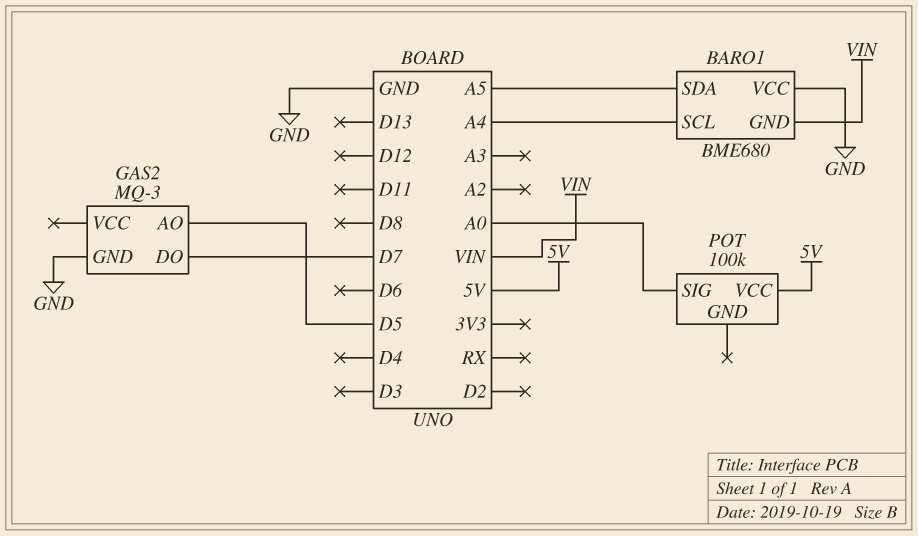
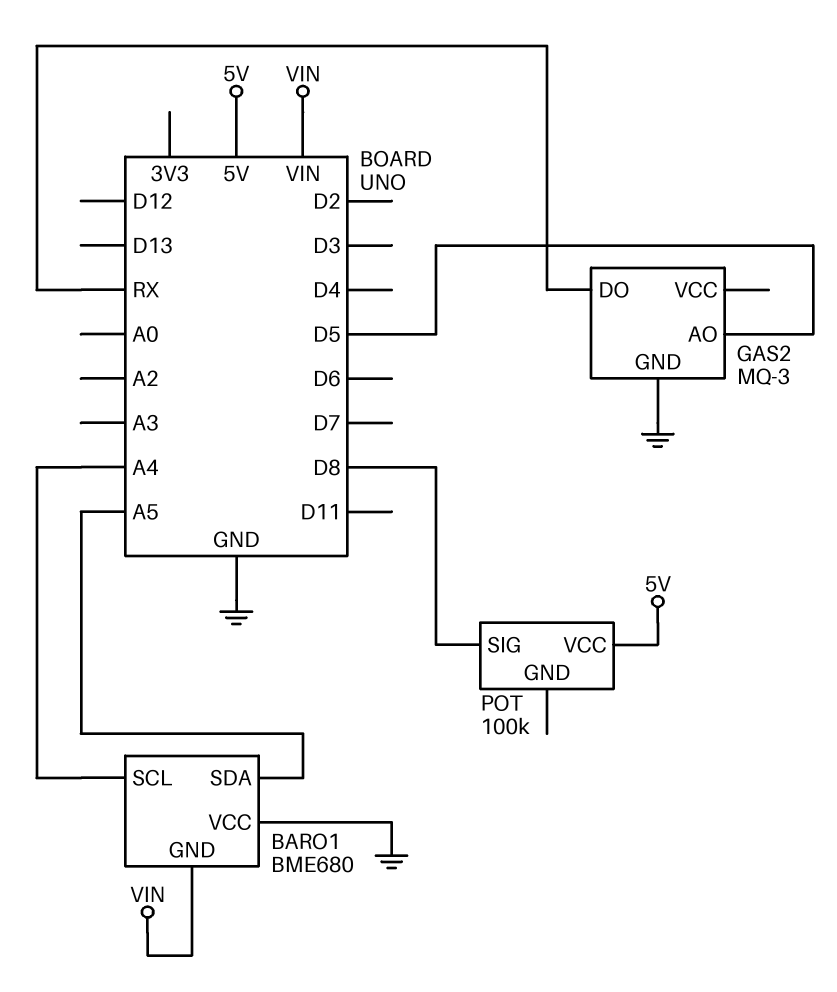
GAS2 pin DO: D7 -> RX
POT pin SIG: A0 -> D8

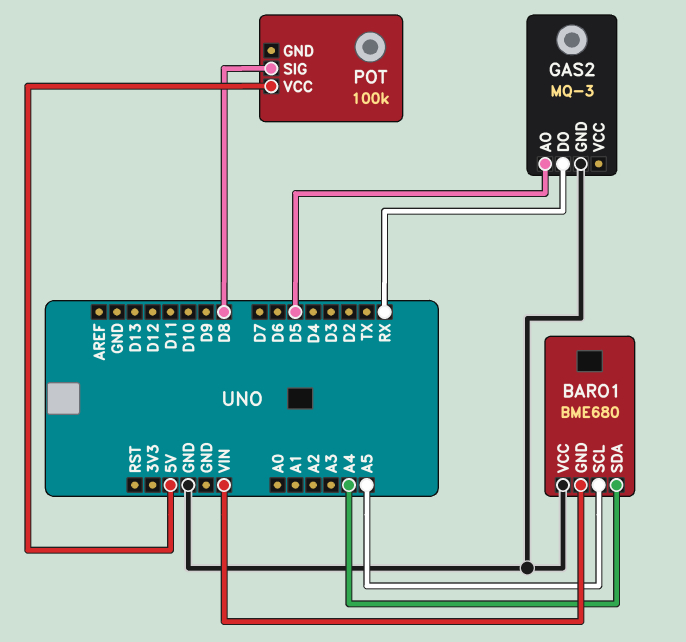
BARO1 pin SCL: A4 -> A5
BARO1 pin SDA: A5 -> A4

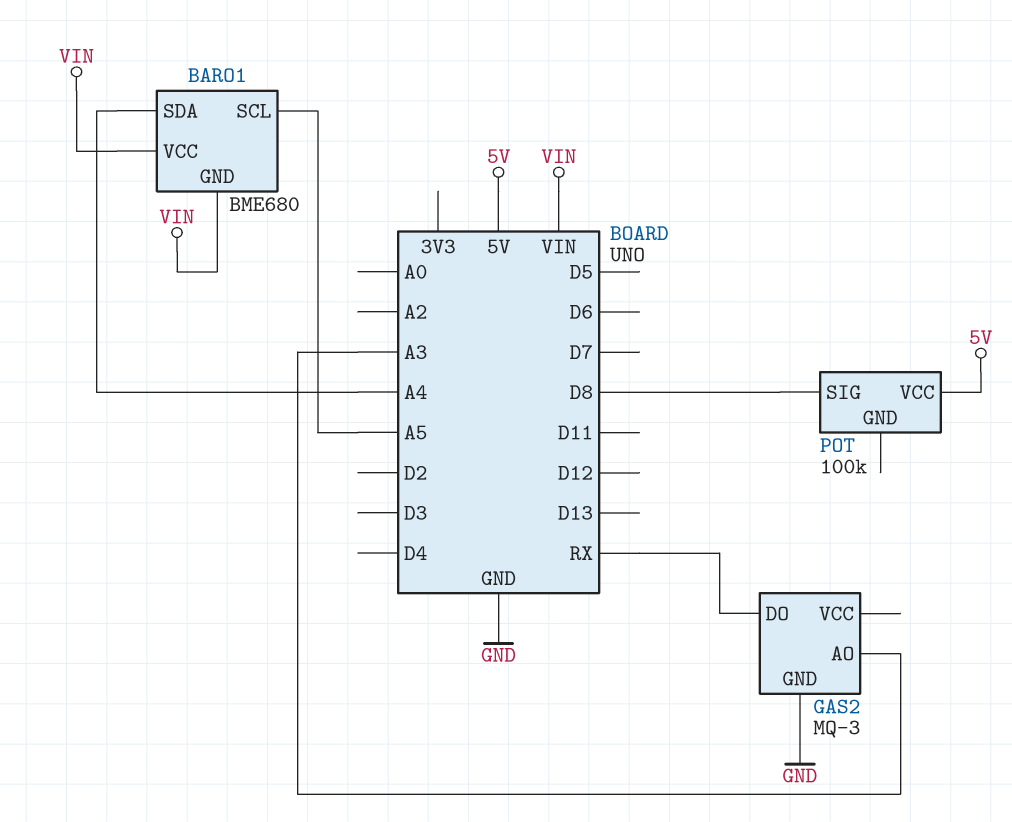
BARO1 pin VCC: GND -> VIN
GAS2 pin AO: D5 -> A3

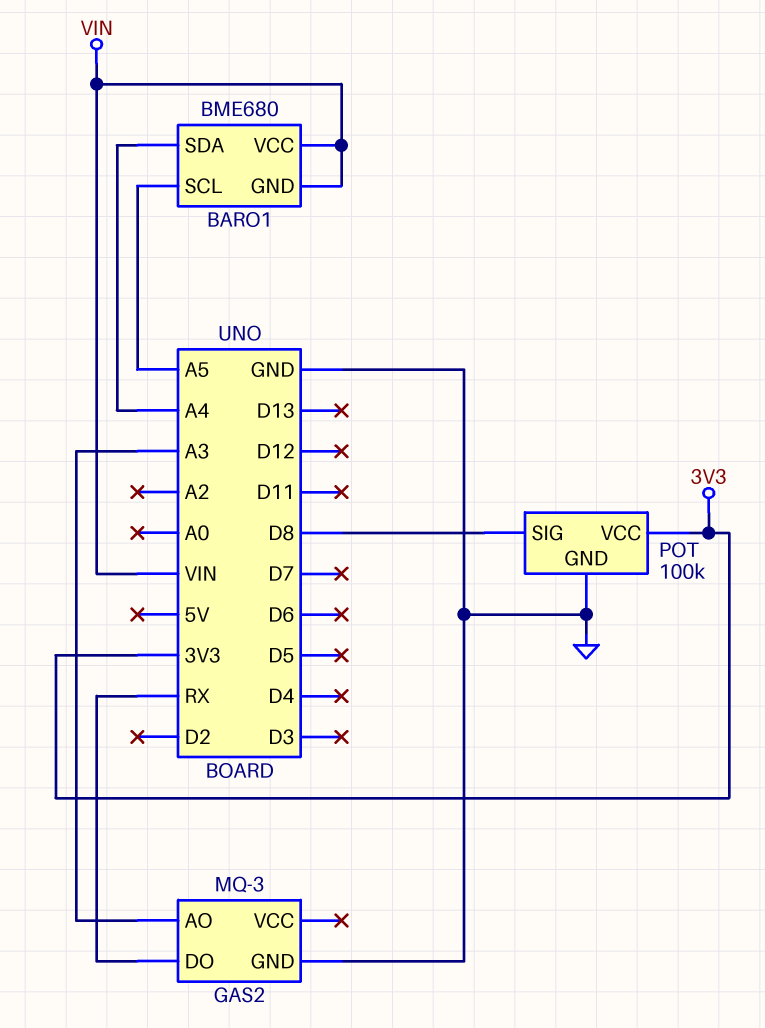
POT pin GND: none -> GND
POT pin VCC: 5V -> 3V3

